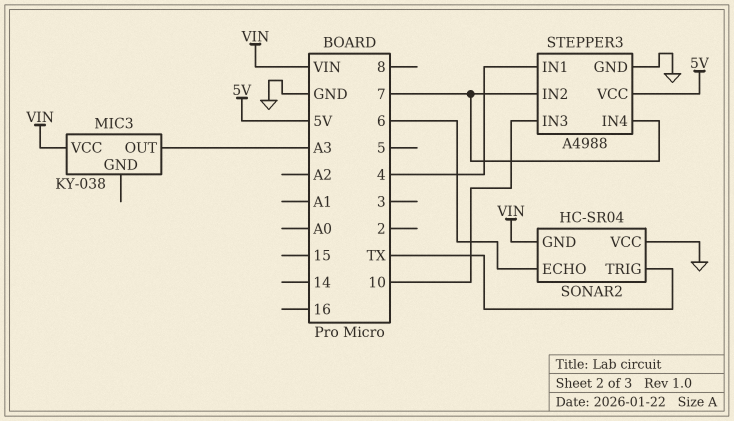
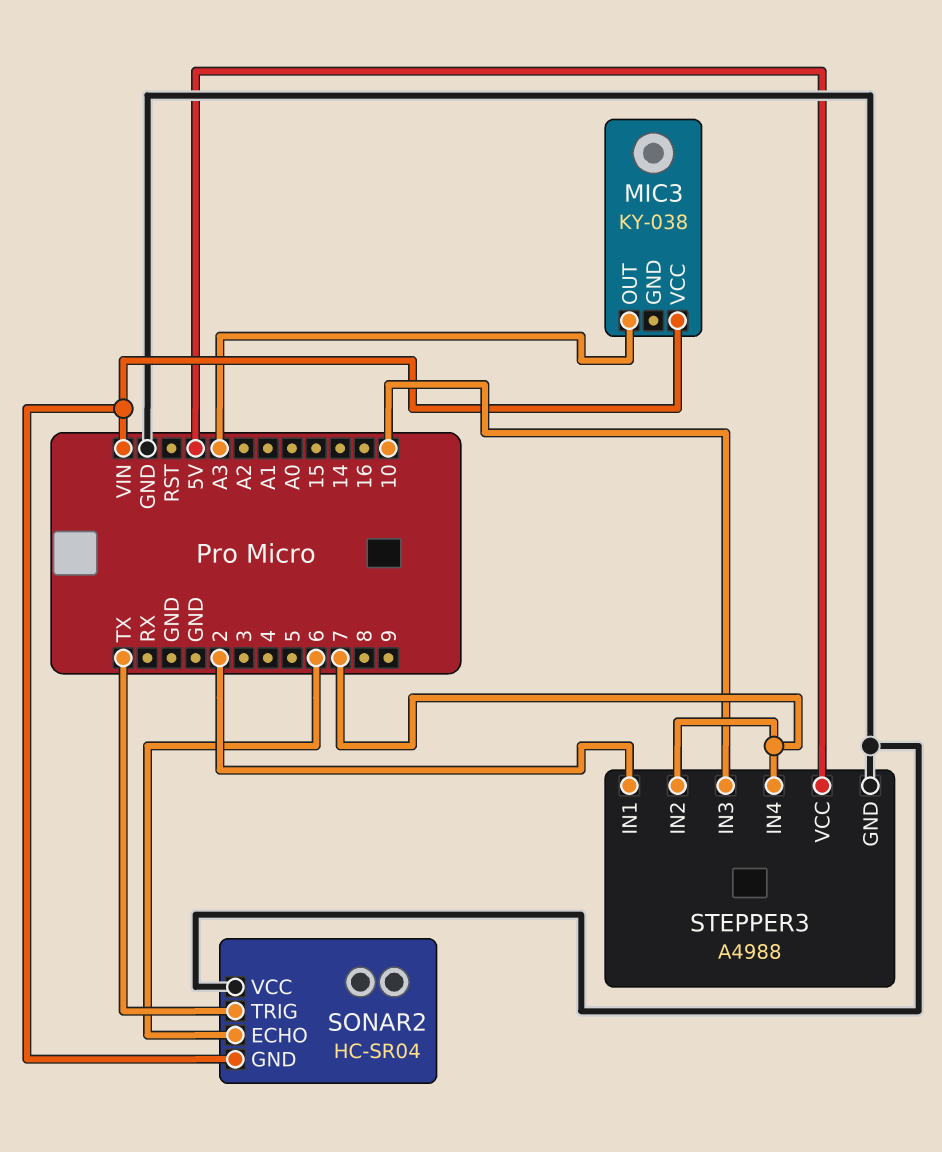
STEPPER3 pin IN1: 4 -> 2

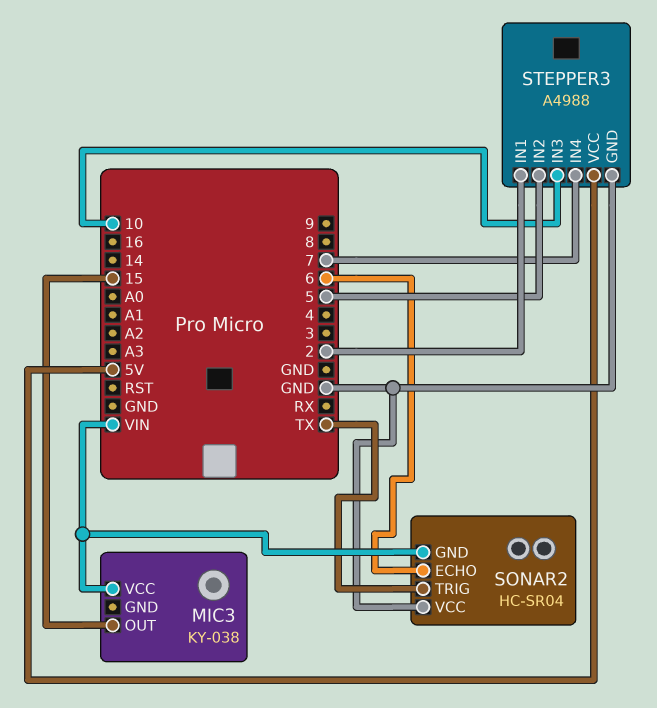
MIC3 pin OUT: A3 -> 15
STEPPER3 pin IN2: 7 -> 5

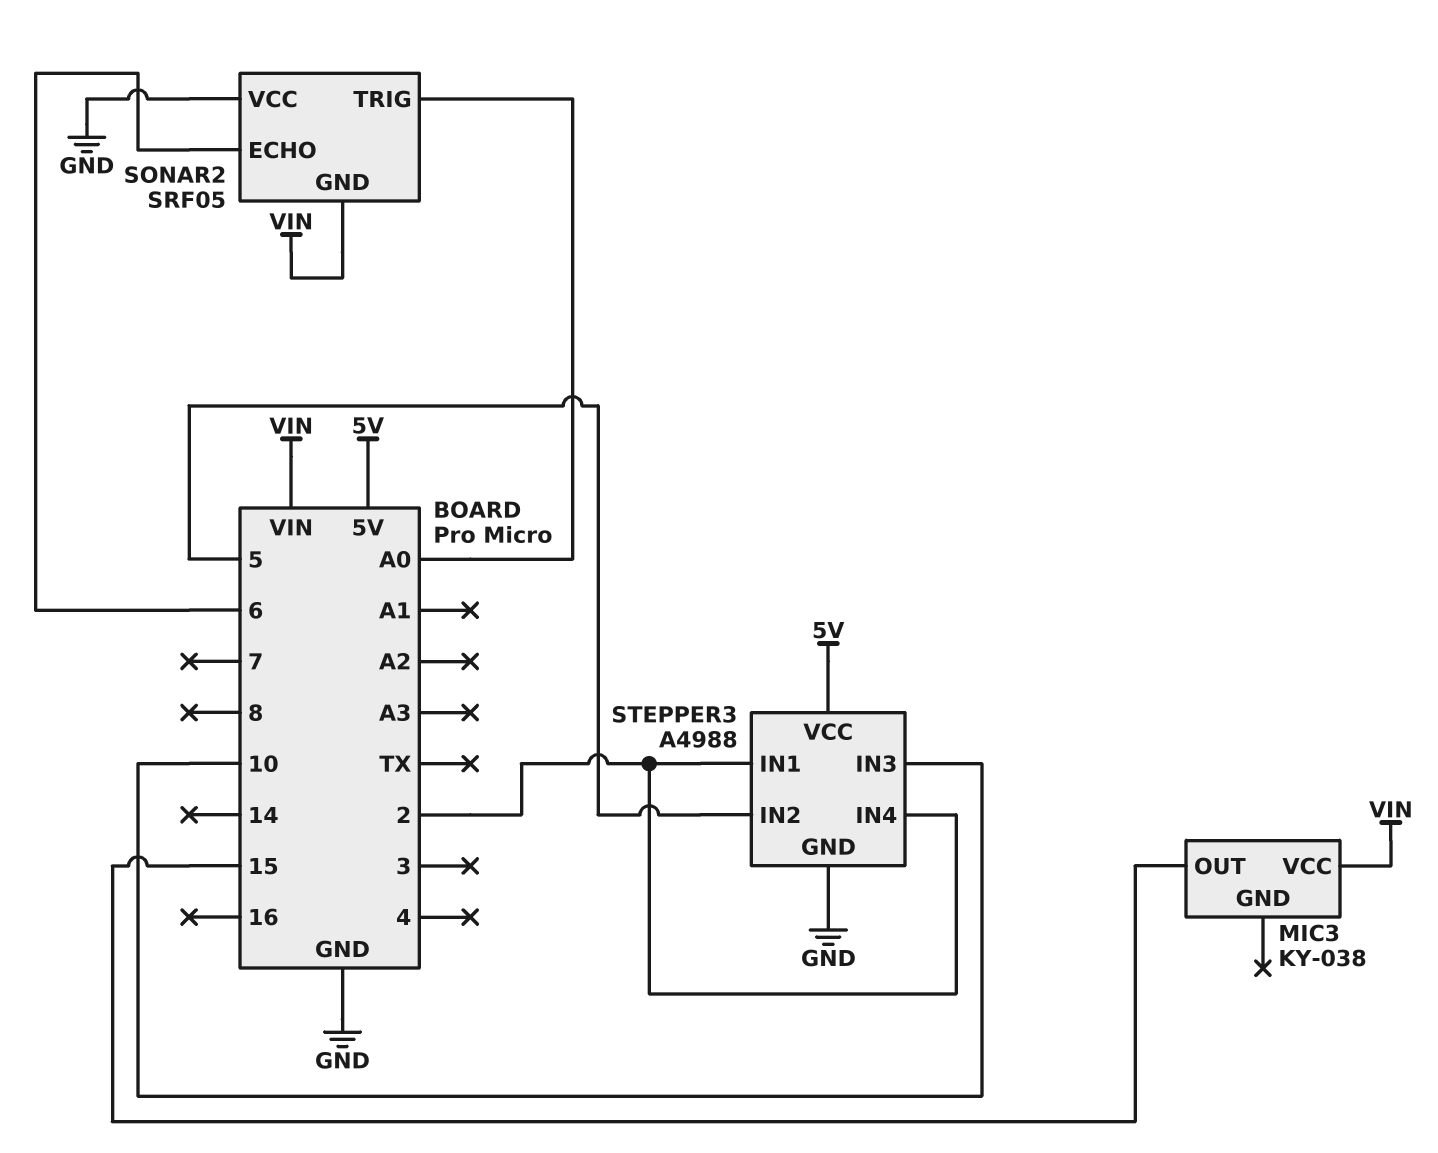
SONAR2: HC-SR04 -> SRF05
SONAR2 pin TRIG: TX -> A0
STEPPER3 pin IN4: 7 -> 2

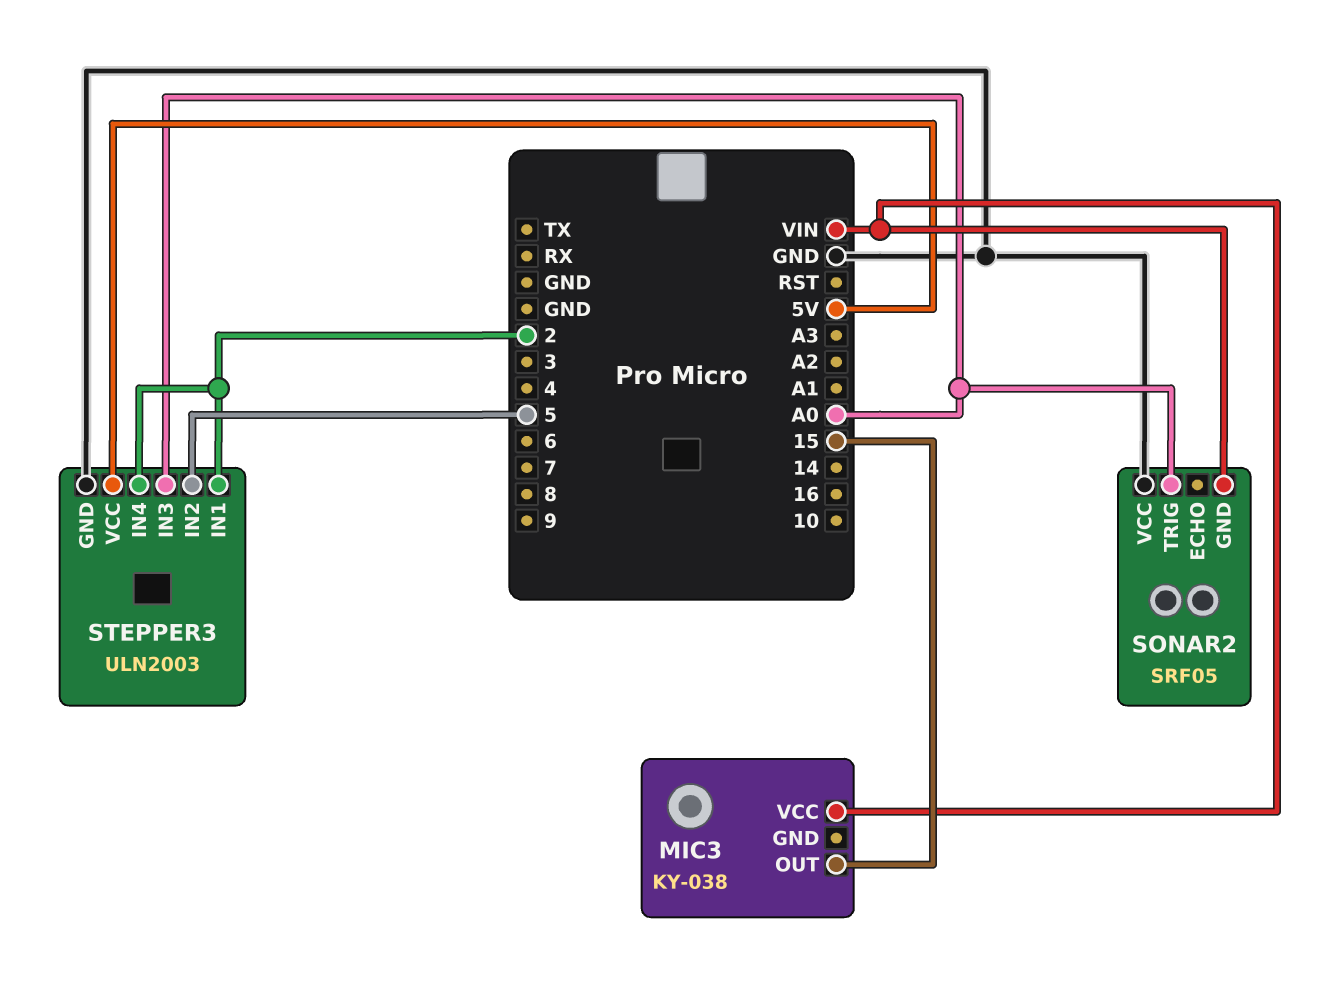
SONAR2 pin ECHO: 6 -> none
STEPPER3: A4988 -> ULN2003
STEPPER3 pin IN3: 10 -> A0

